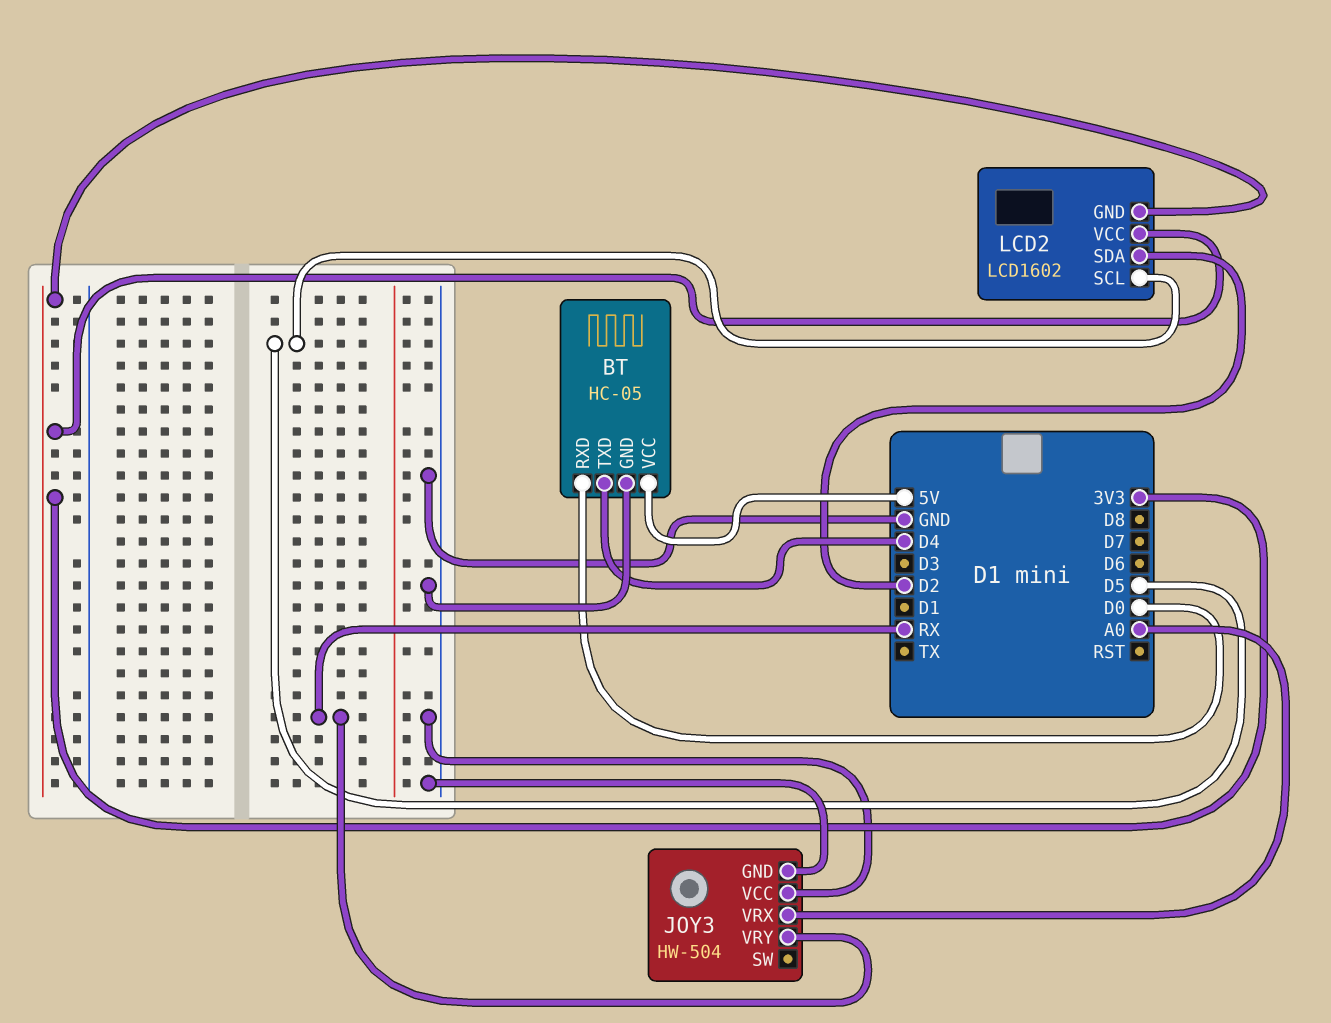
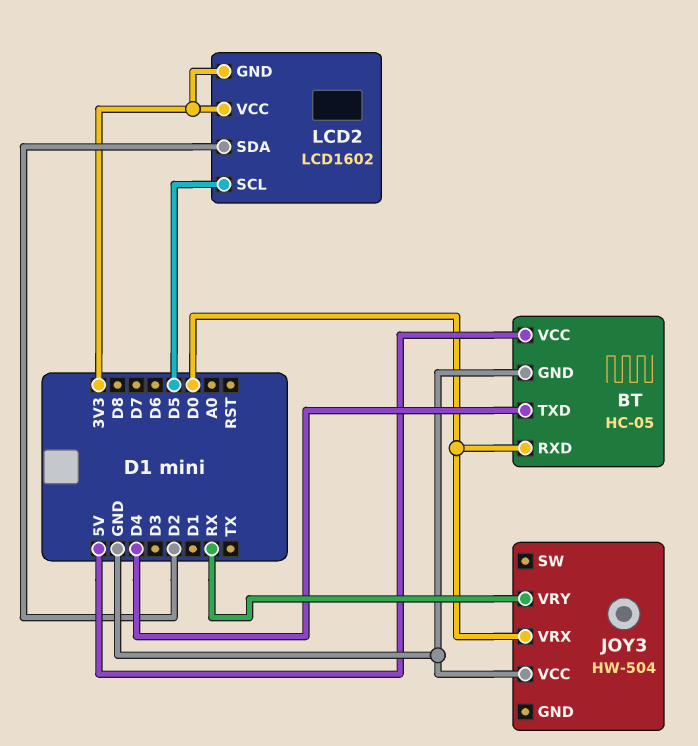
JOY3 pin GND: GND -> none
JOY3 pin VRX: A0 -> D0

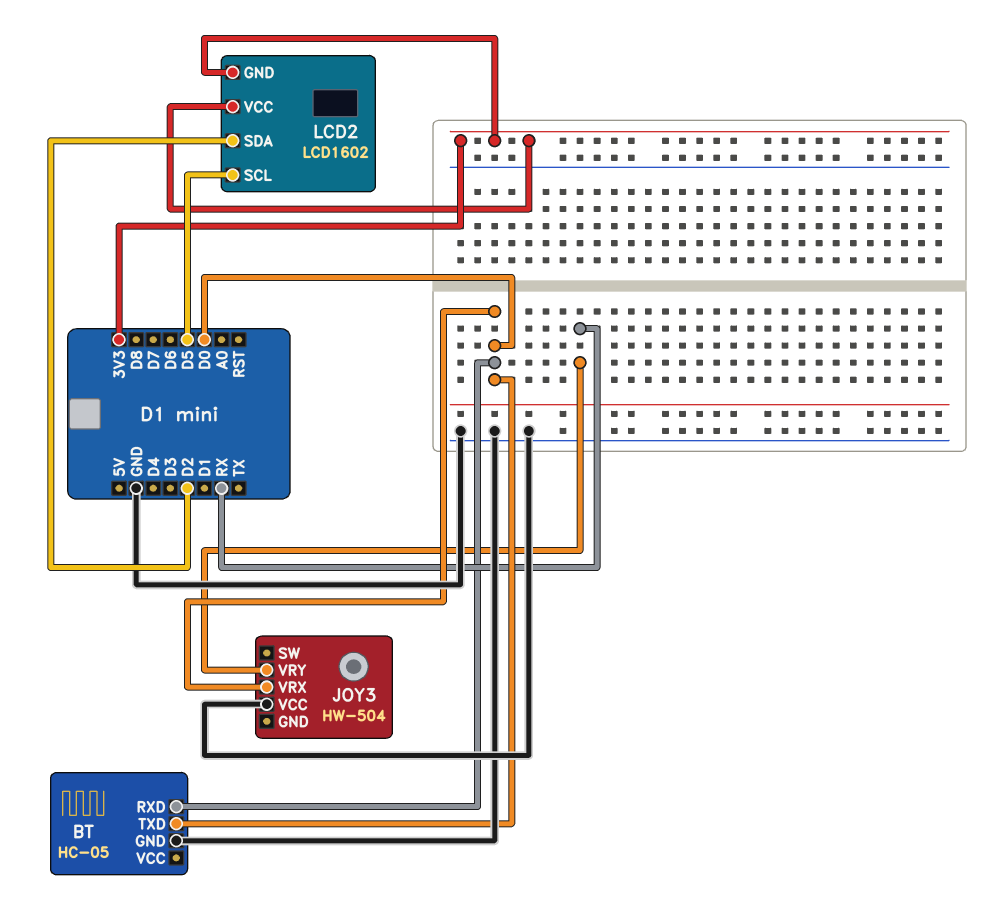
BT pin TXD: D4 -> D0
BT pin VCC: 5V -> none

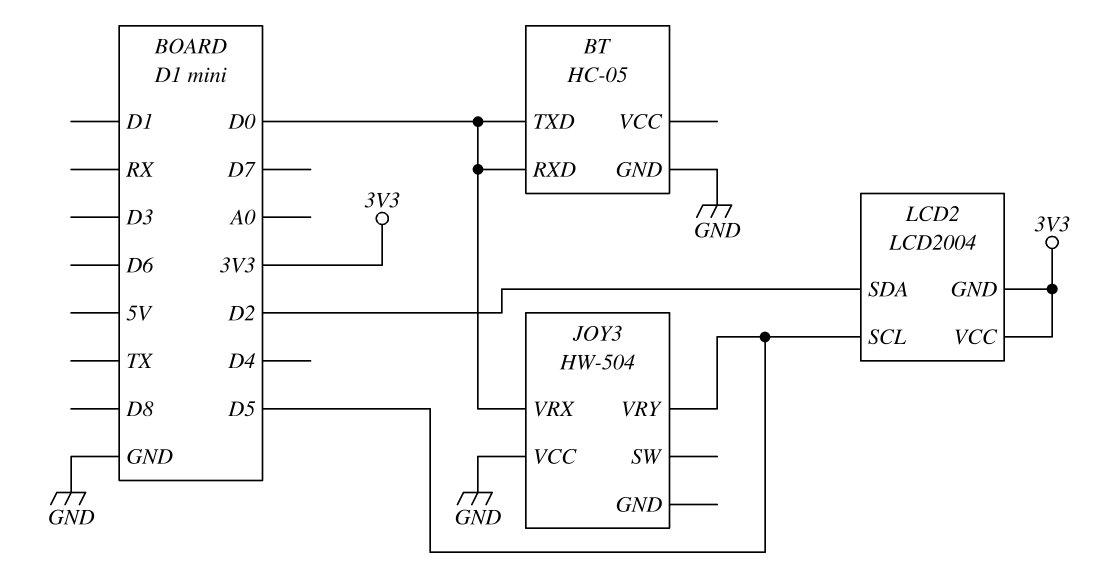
JOY3 pin VRY: RX -> D5
LCD2: LCD1602 -> LCD2004

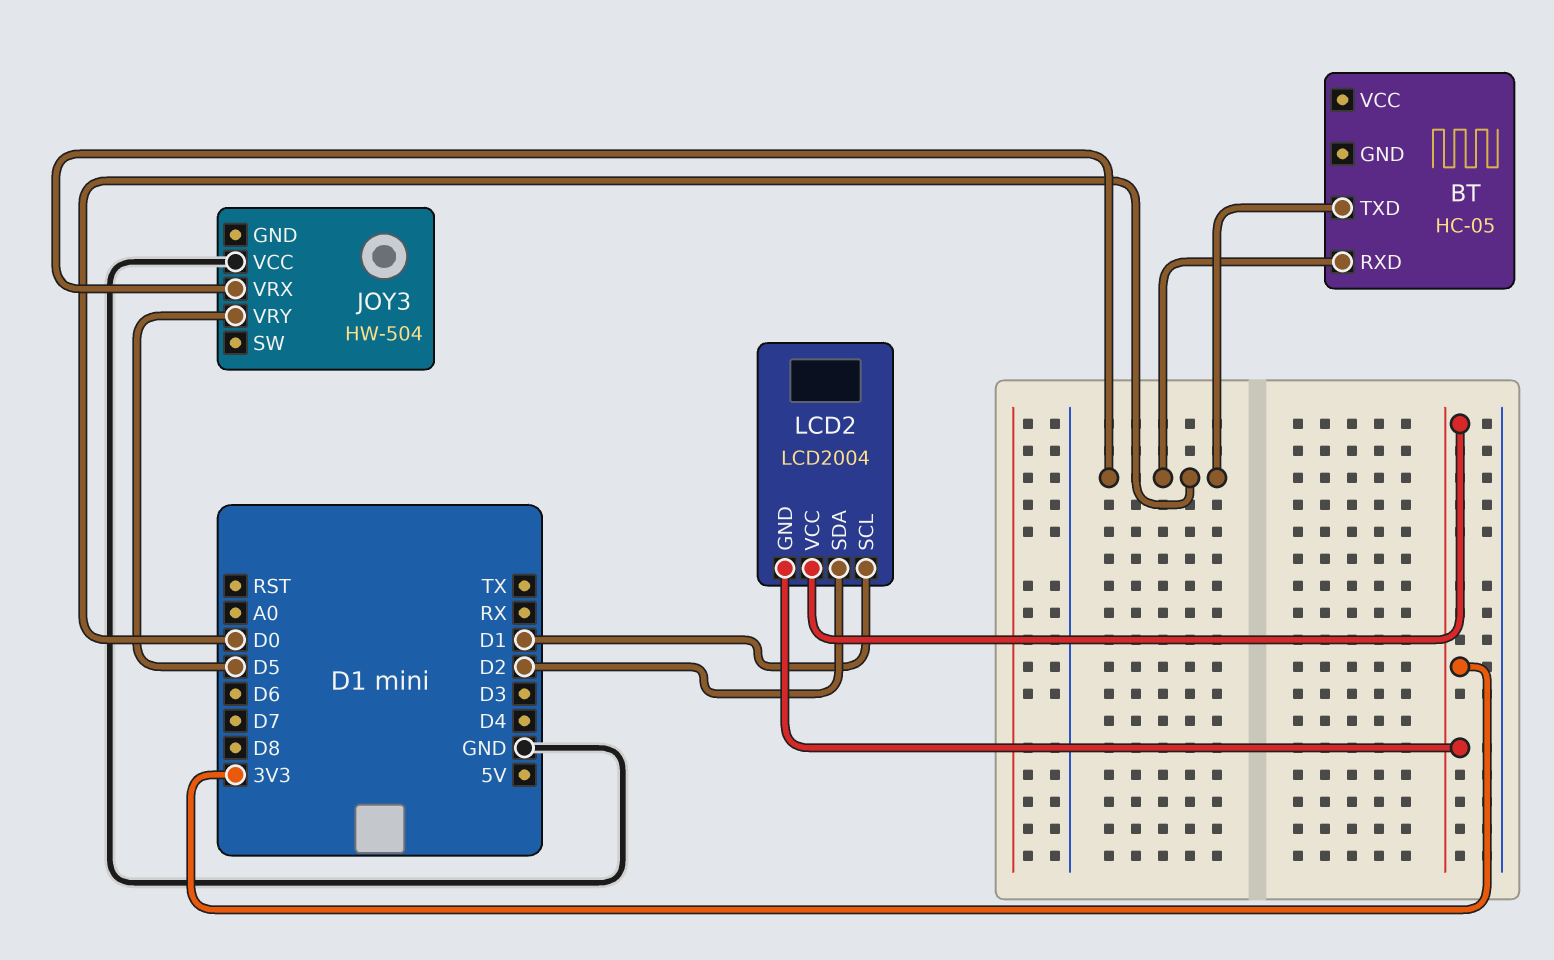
BT pin GND: GND -> none
LCD2 pin SCL: D5 -> D1

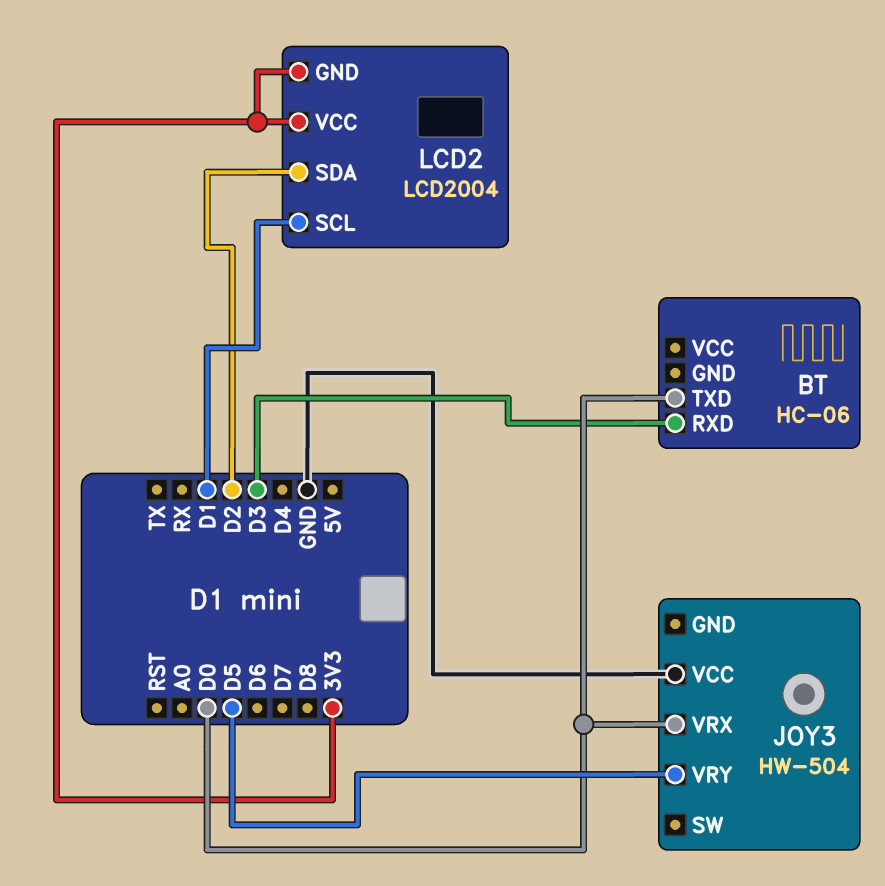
BT: HC-05 -> HC-06
BT pin RXD: D0 -> D3

